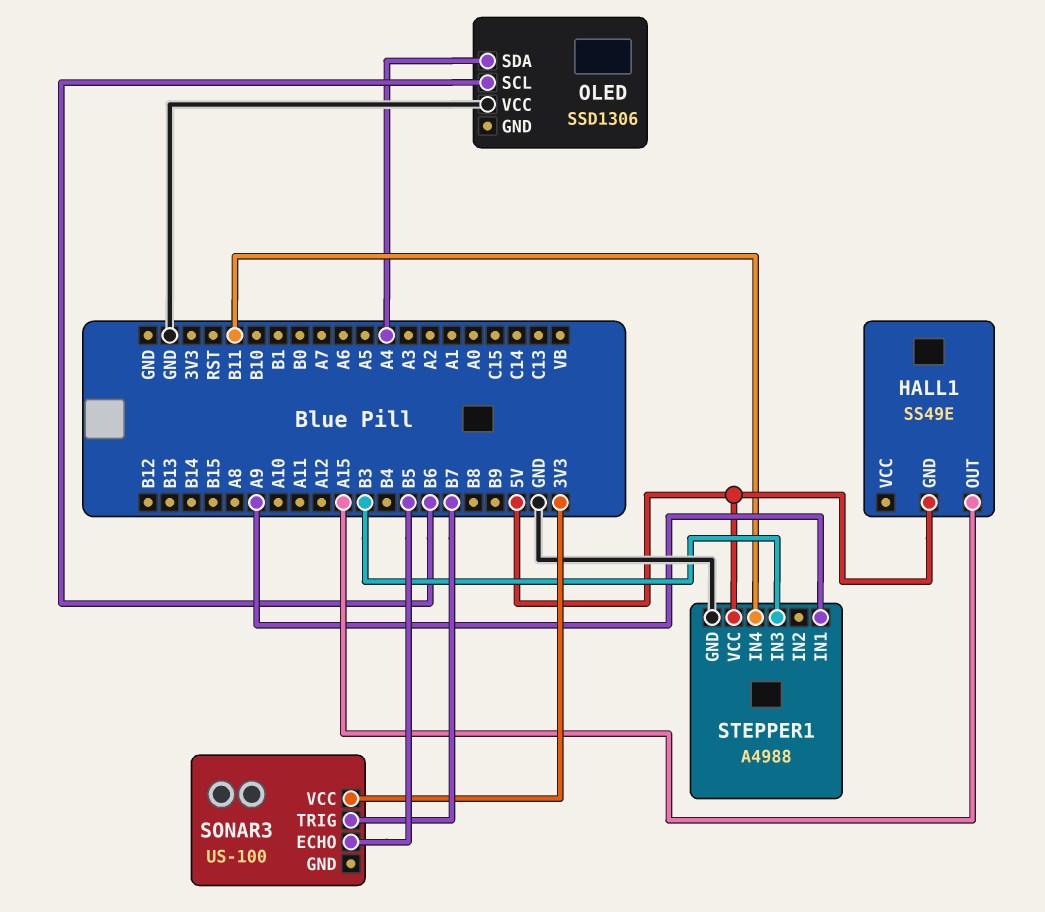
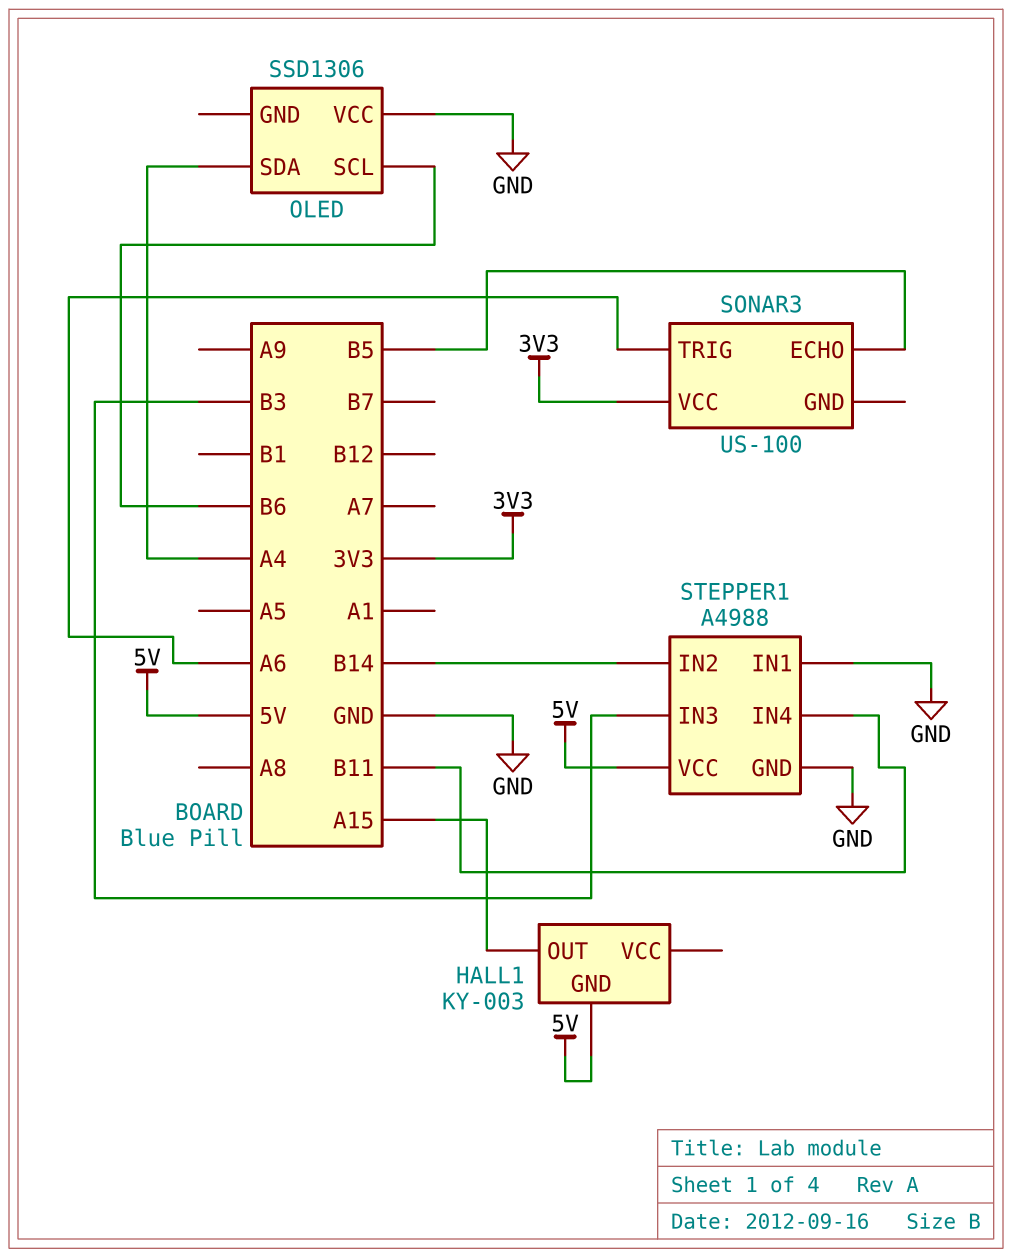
HALL1: SS49E -> KY-003
SONAR3 pin TRIG: B7 -> A6
STEPPER1 pin IN1: A9 -> GND
STEPPER1 pin IN2: none -> B14

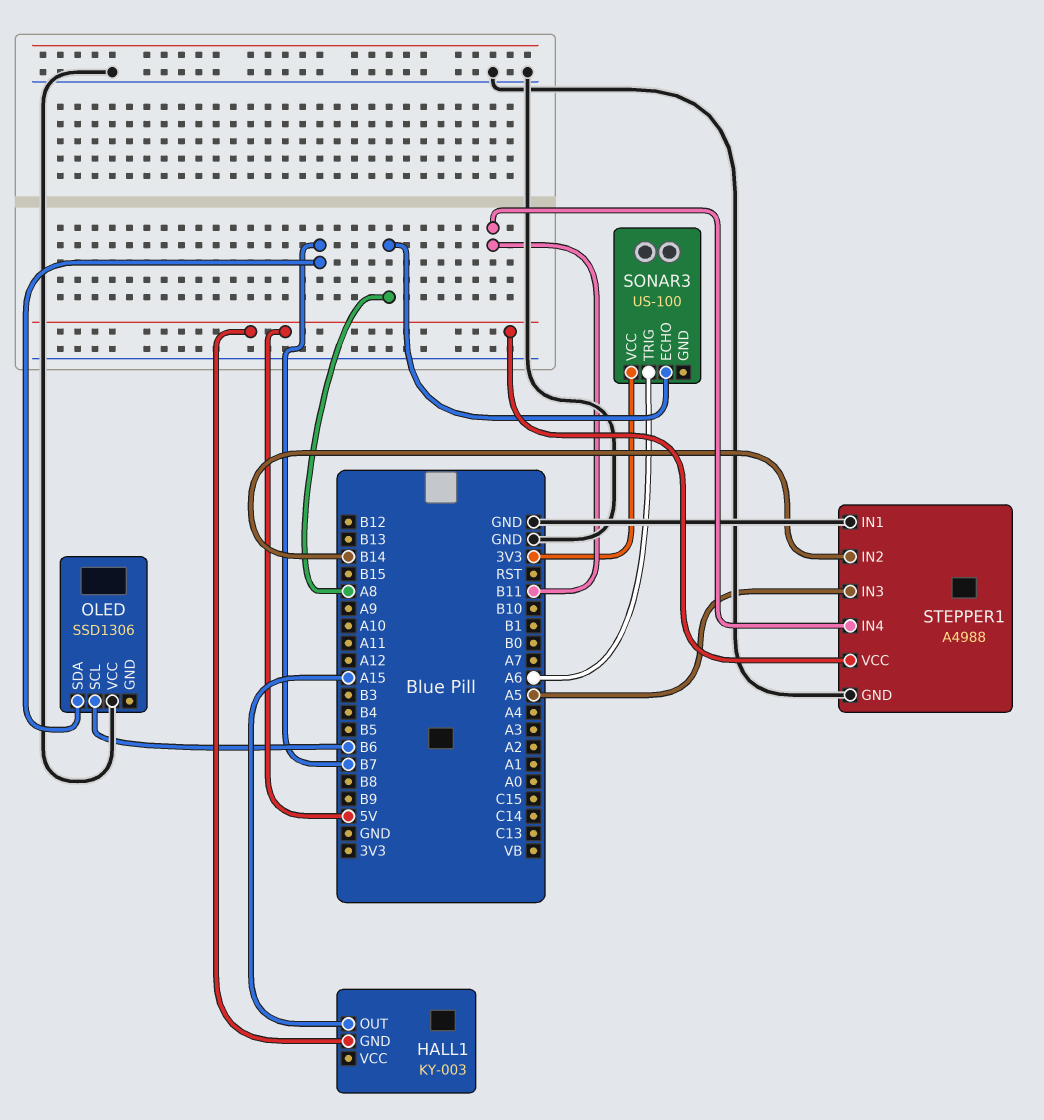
OLED pin SDA: A4 -> B7
SONAR3 pin ECHO: B5 -> A8
STEPPER1 pin IN3: B3 -> A5

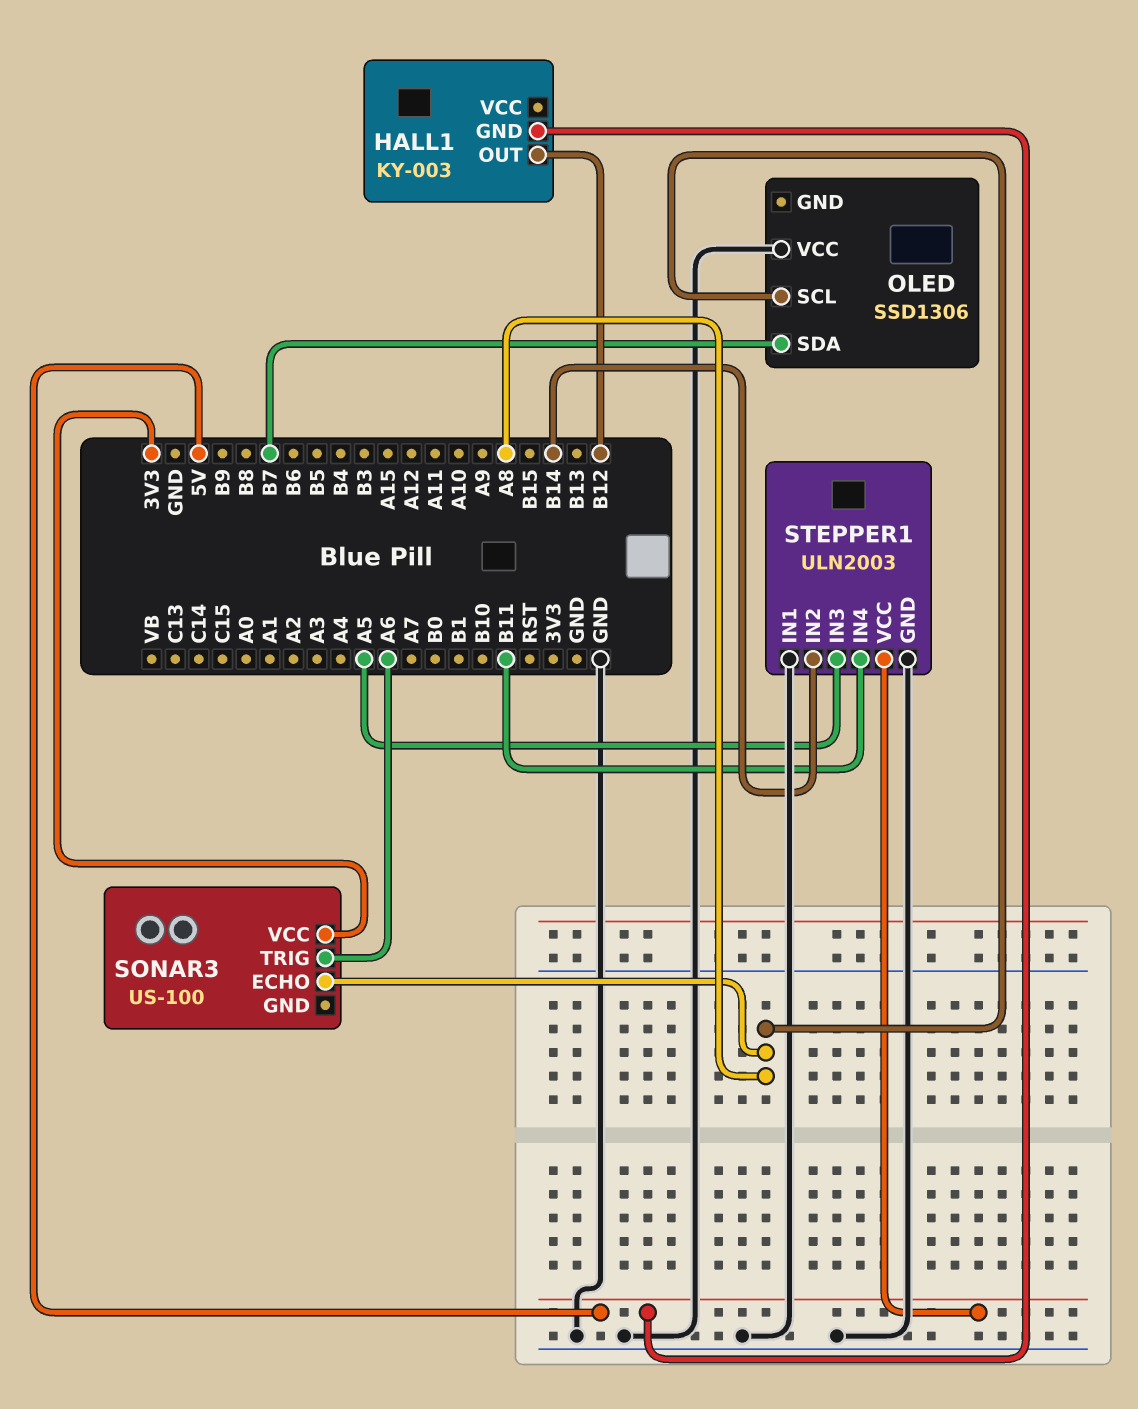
HALL1 pin OUT: A15 -> B12
OLED pin SCL: B6 -> A8
STEPPER1: A4988 -> ULN2003

